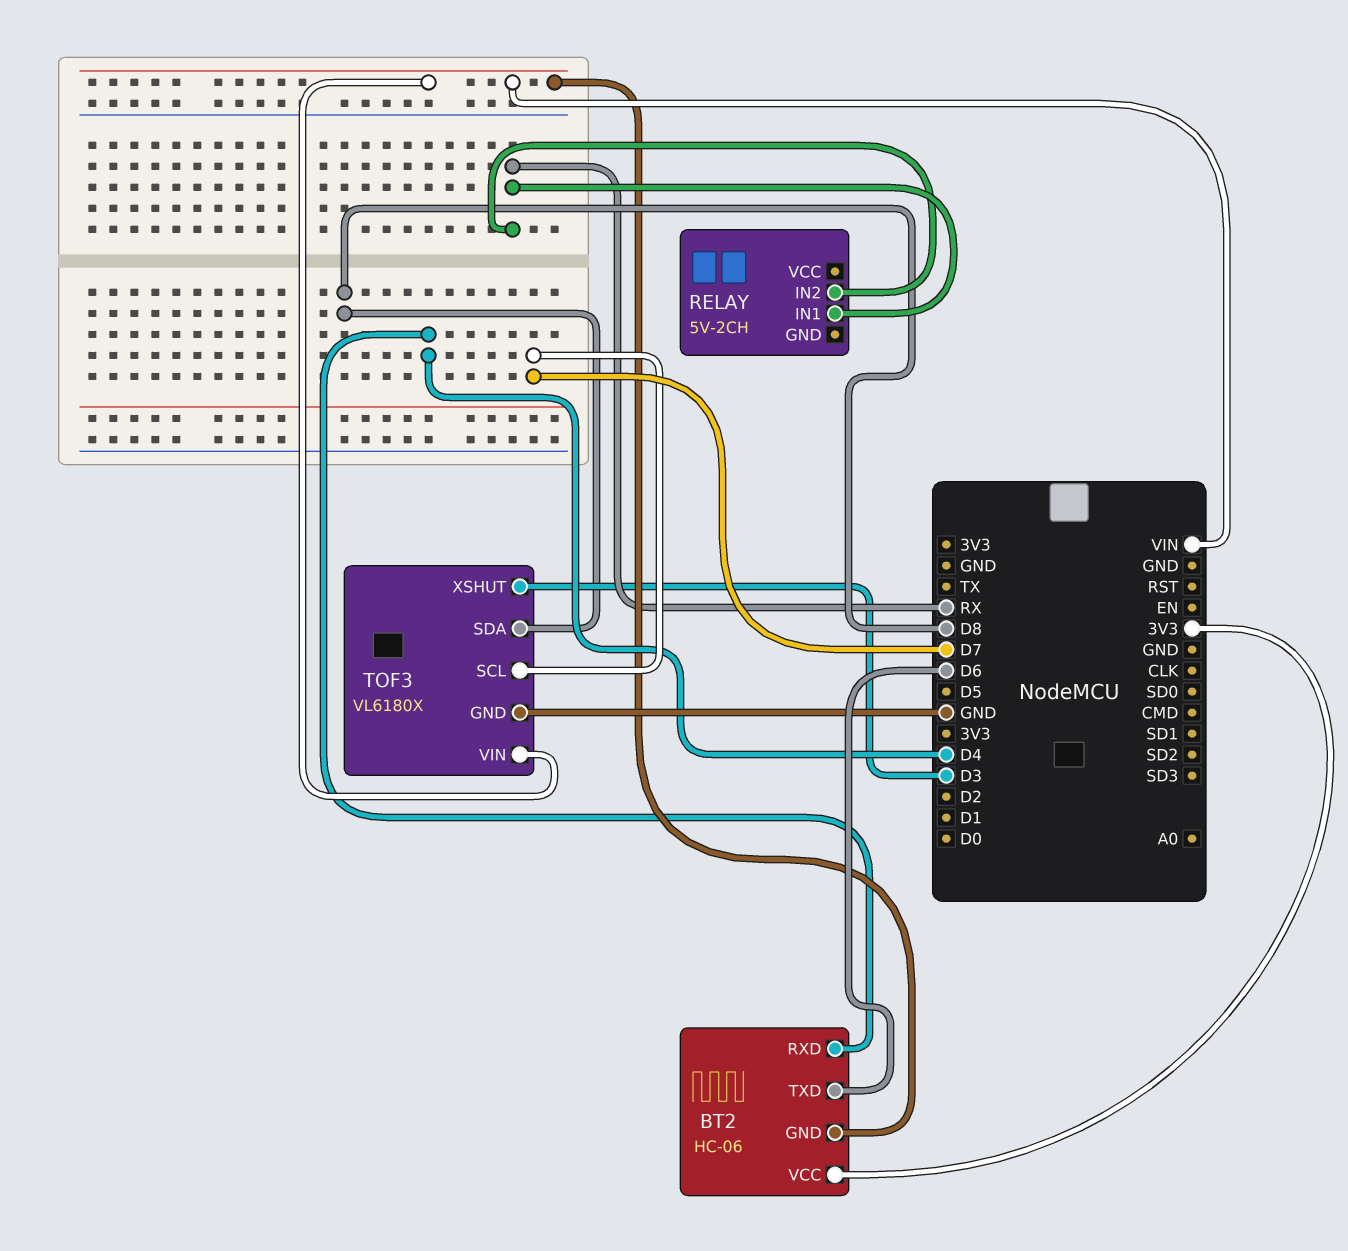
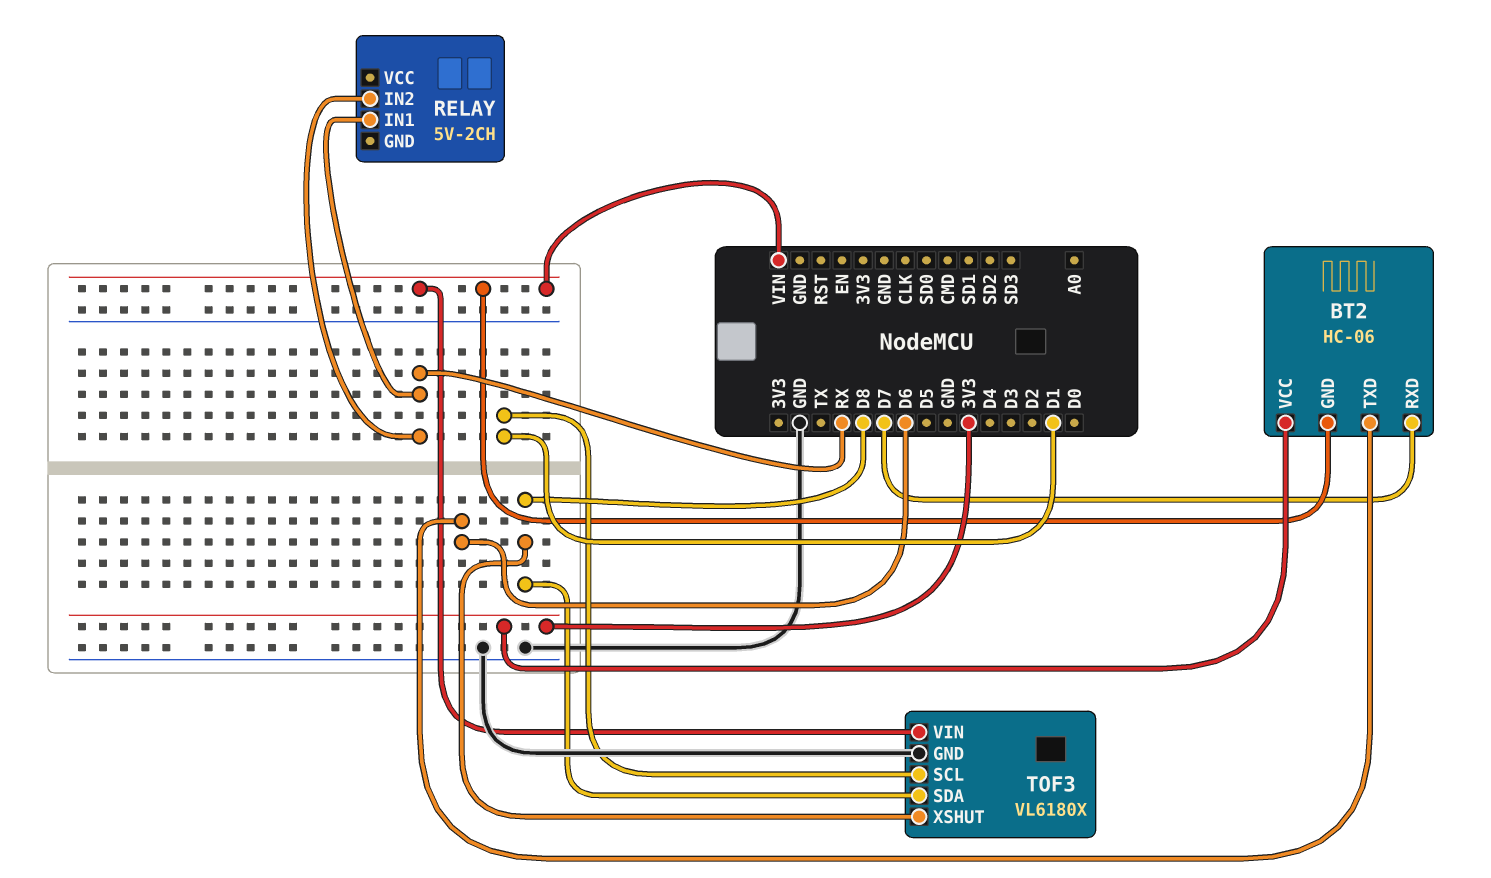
BT2 pin RXD: D4 -> D7
TOF3 pin SCL: D7 -> D1
TOF3 pin XSHUT: D3 -> D8

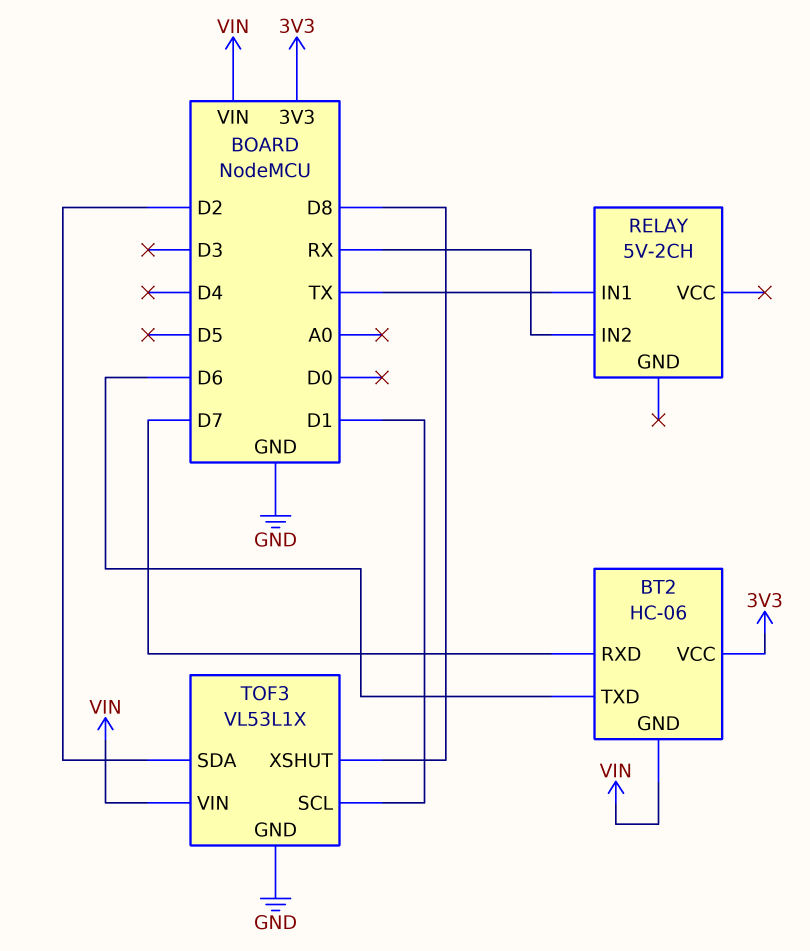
RELAY pin IN1: RX -> TX
TOF3: VL6180X -> VL53L1X
TOF3 pin SDA: D8 -> D2

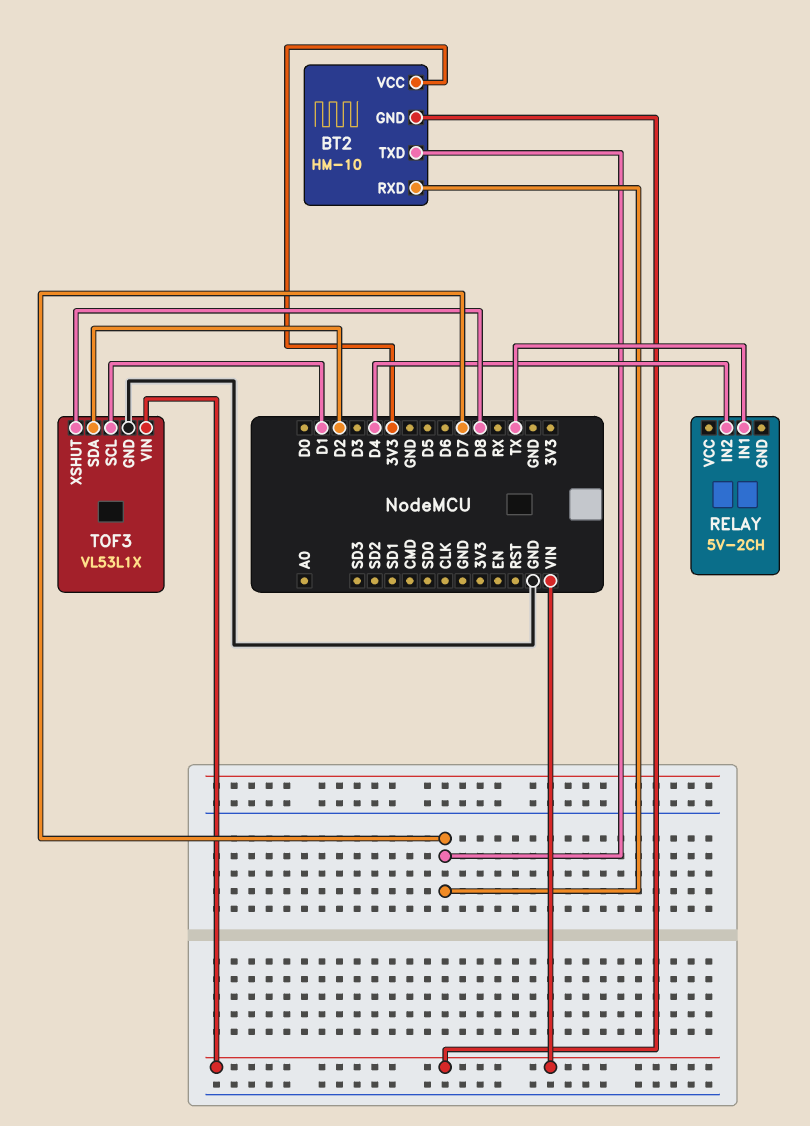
BT2: HC-06 -> HM-10
BT2 pin TXD: D6 -> D7
RELAY pin IN2: RX -> D4

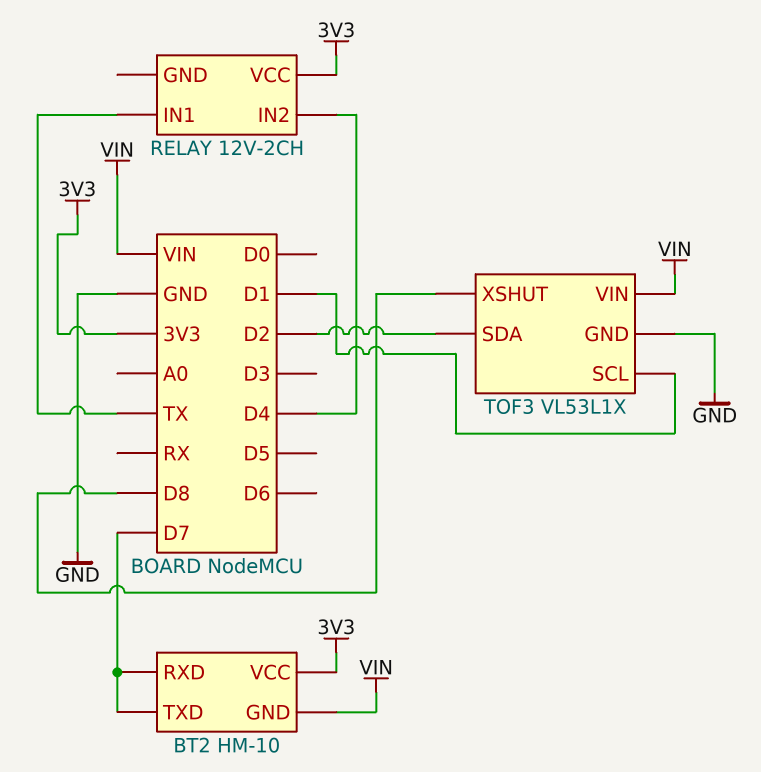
RELAY: 5V-2CH -> 12V-2CH
RELAY pin VCC: none -> 3V3

